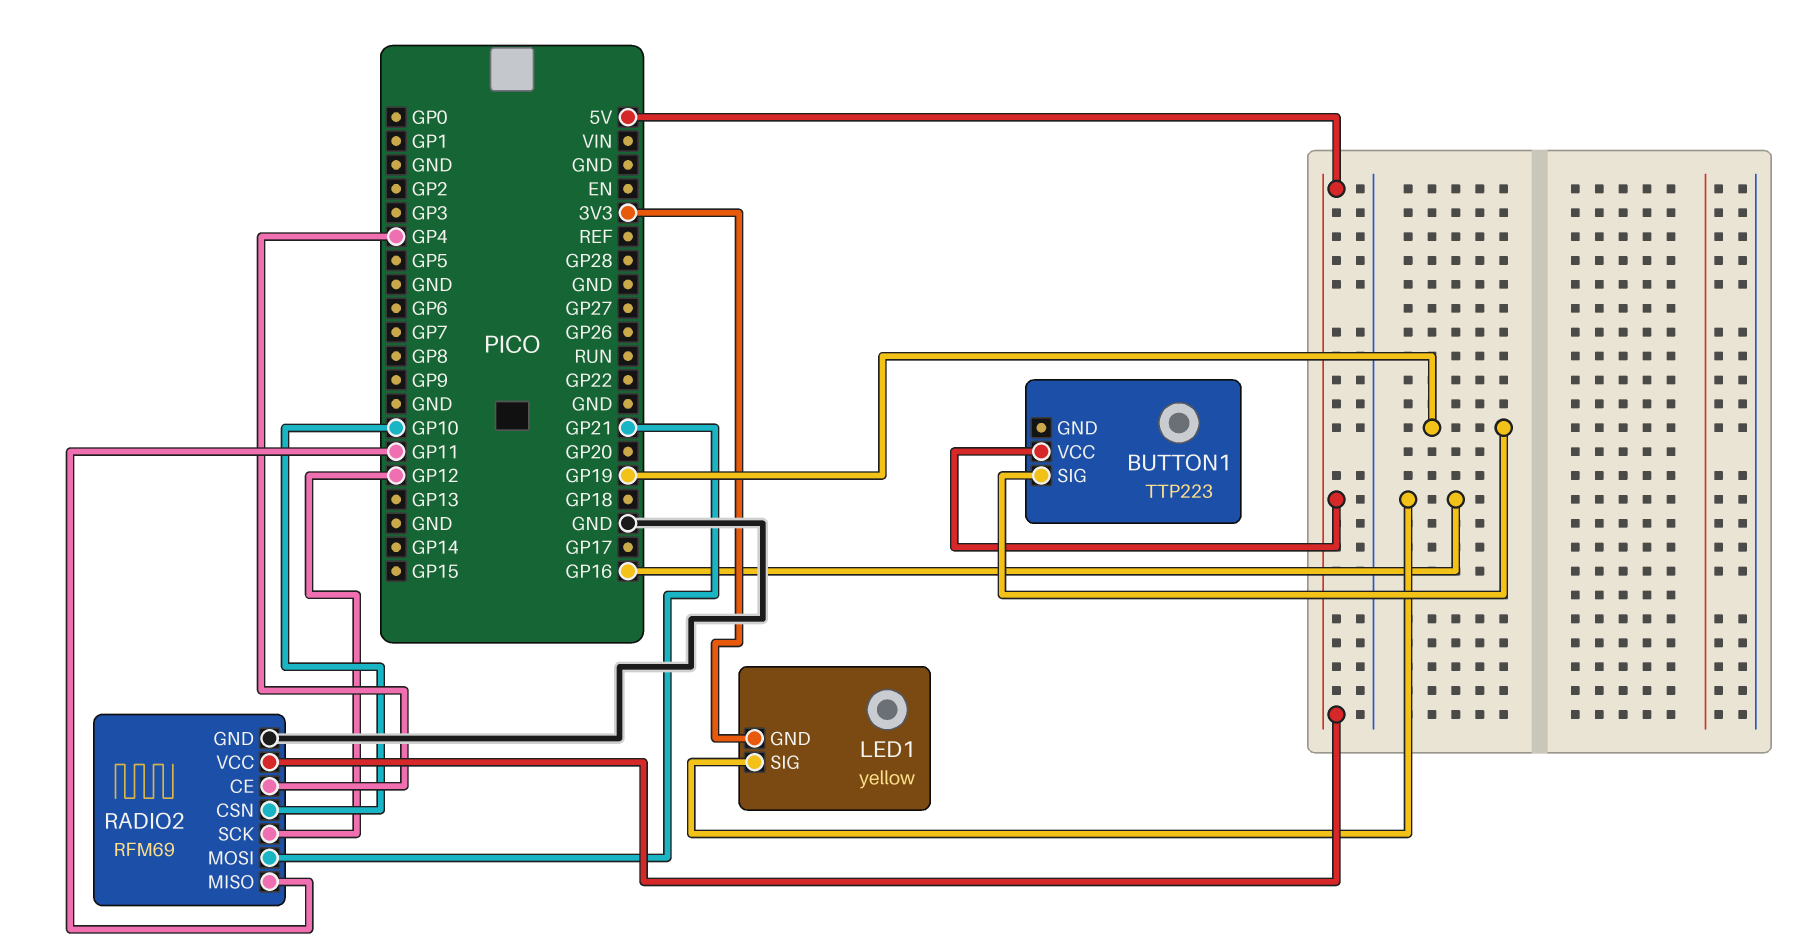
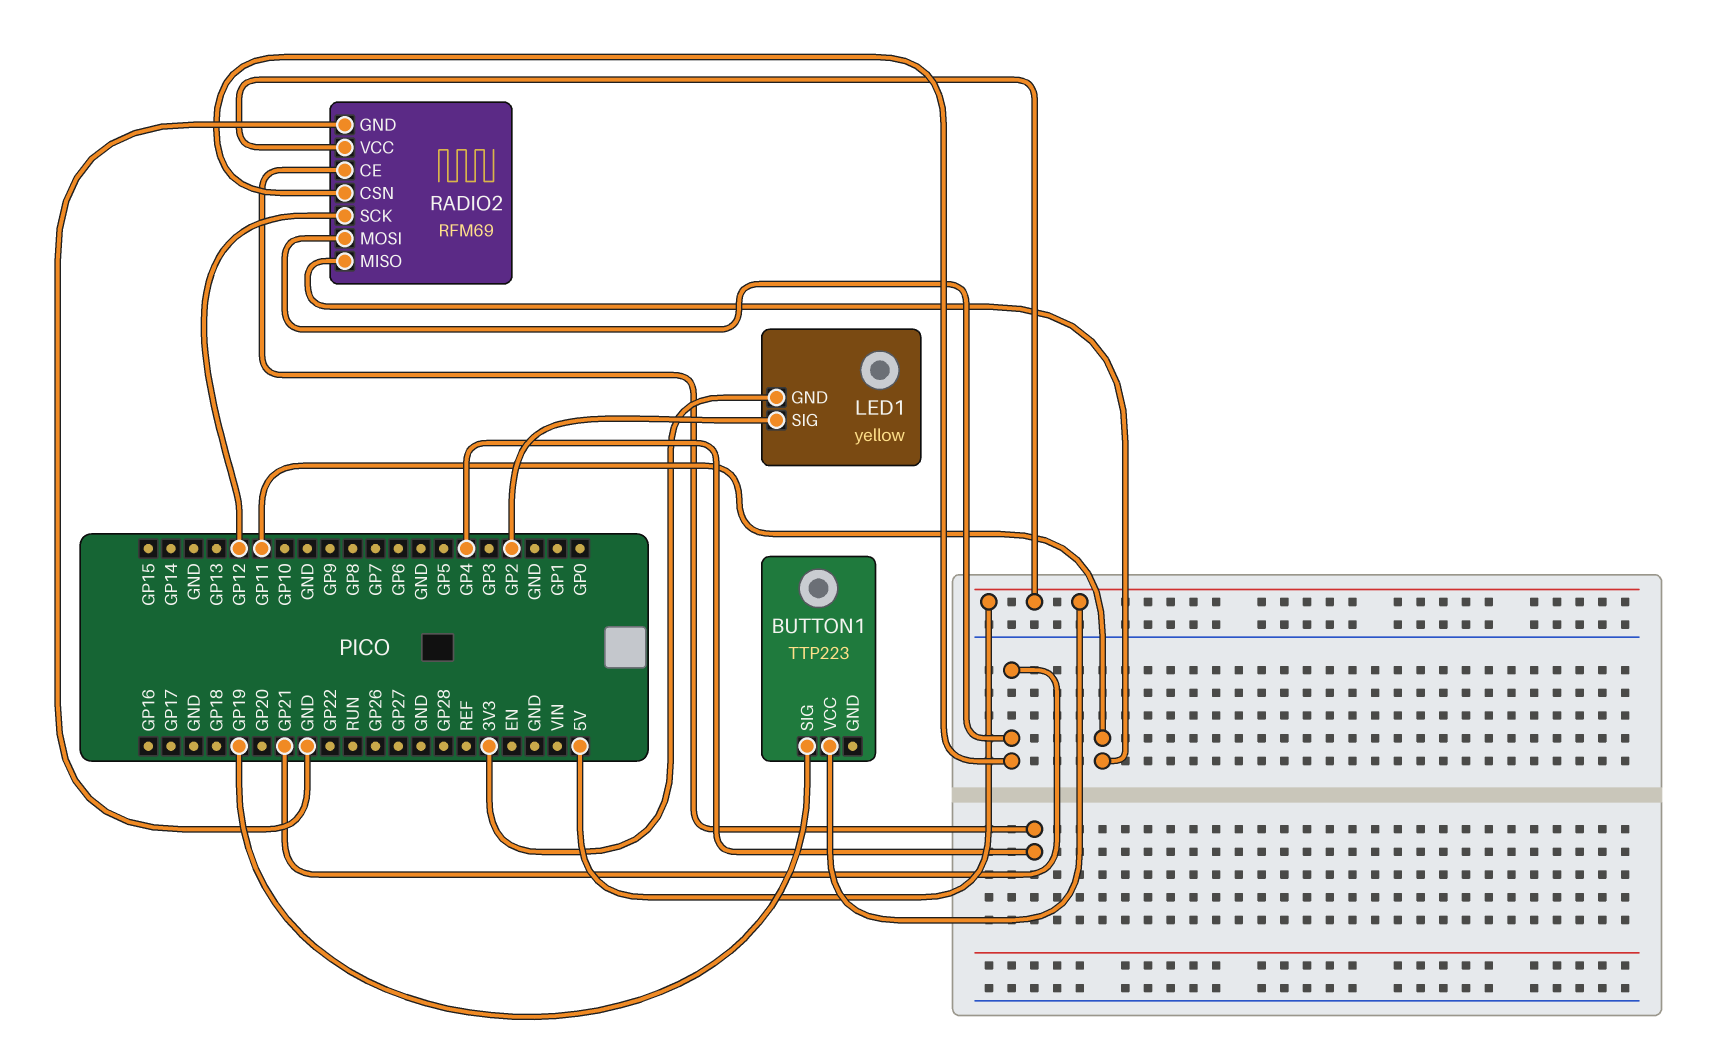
LED1 pin SIG: GP16 -> GP2
RADIO2 pin CSN: GP10 -> GP21

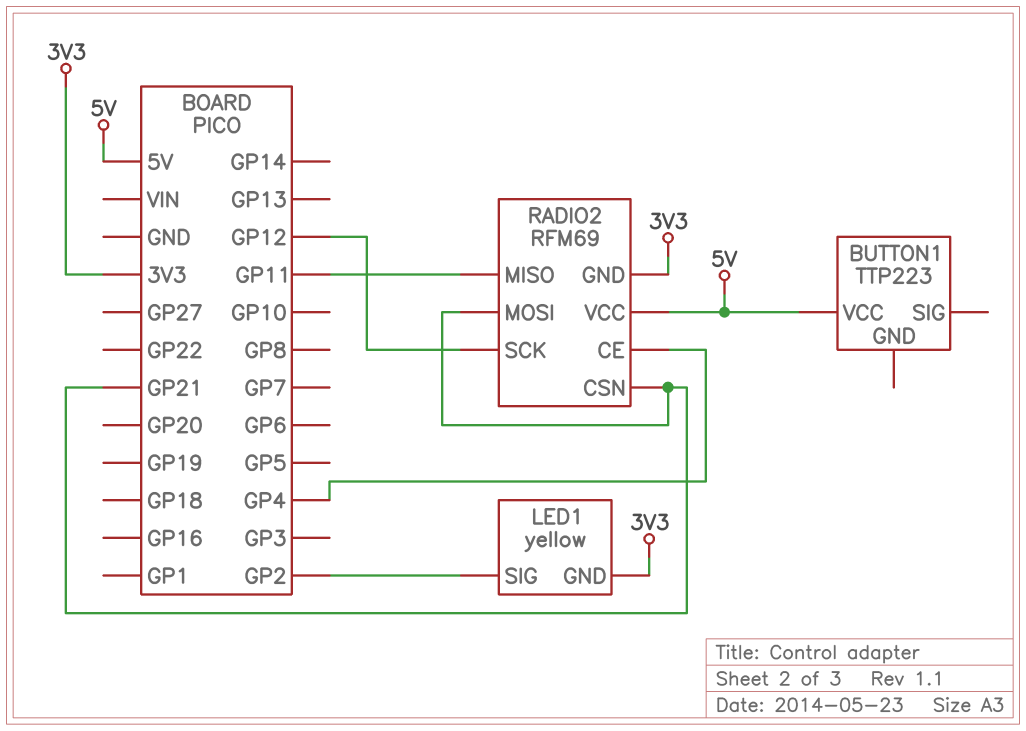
BUTTON1 pin SIG: GP19 -> none
RADIO2 pin GND: GND -> 3V3

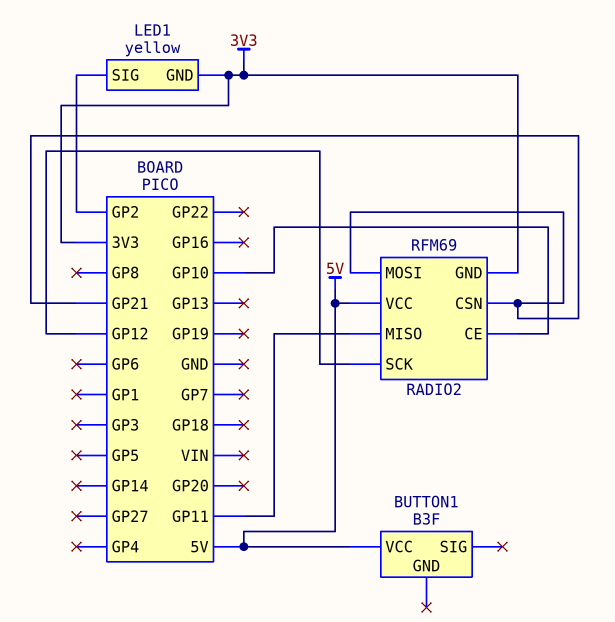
BUTTON1: TTP223 -> B3F
RADIO2 pin CE: GP4 -> GP10

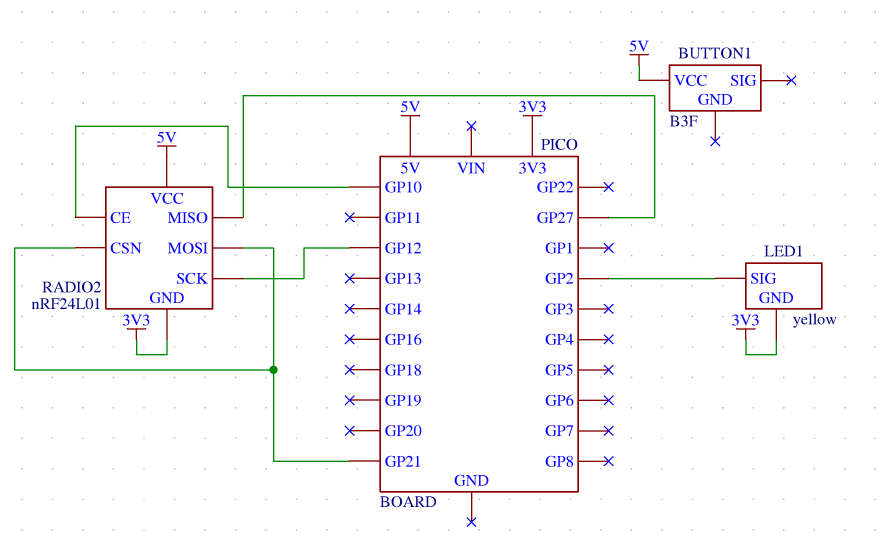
RADIO2: RFM69 -> nRF24L01
RADIO2 pin MISO: GP11 -> GP27

